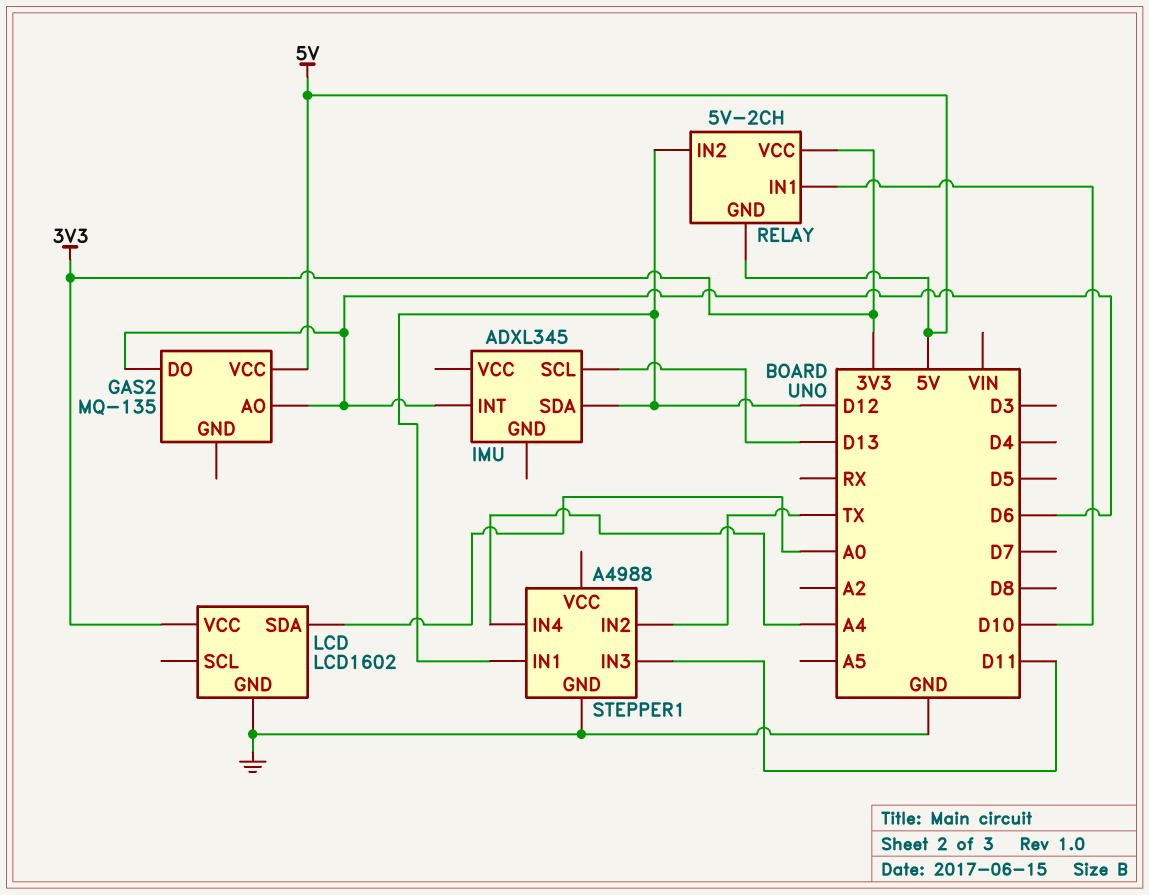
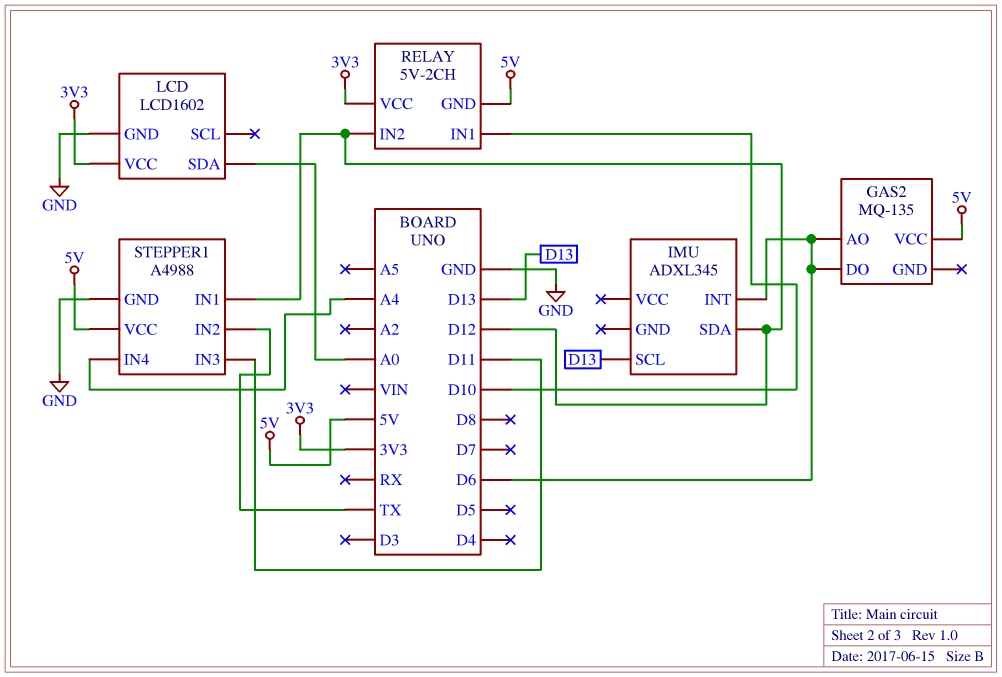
STEPPER1 pin VCC: none -> 5V

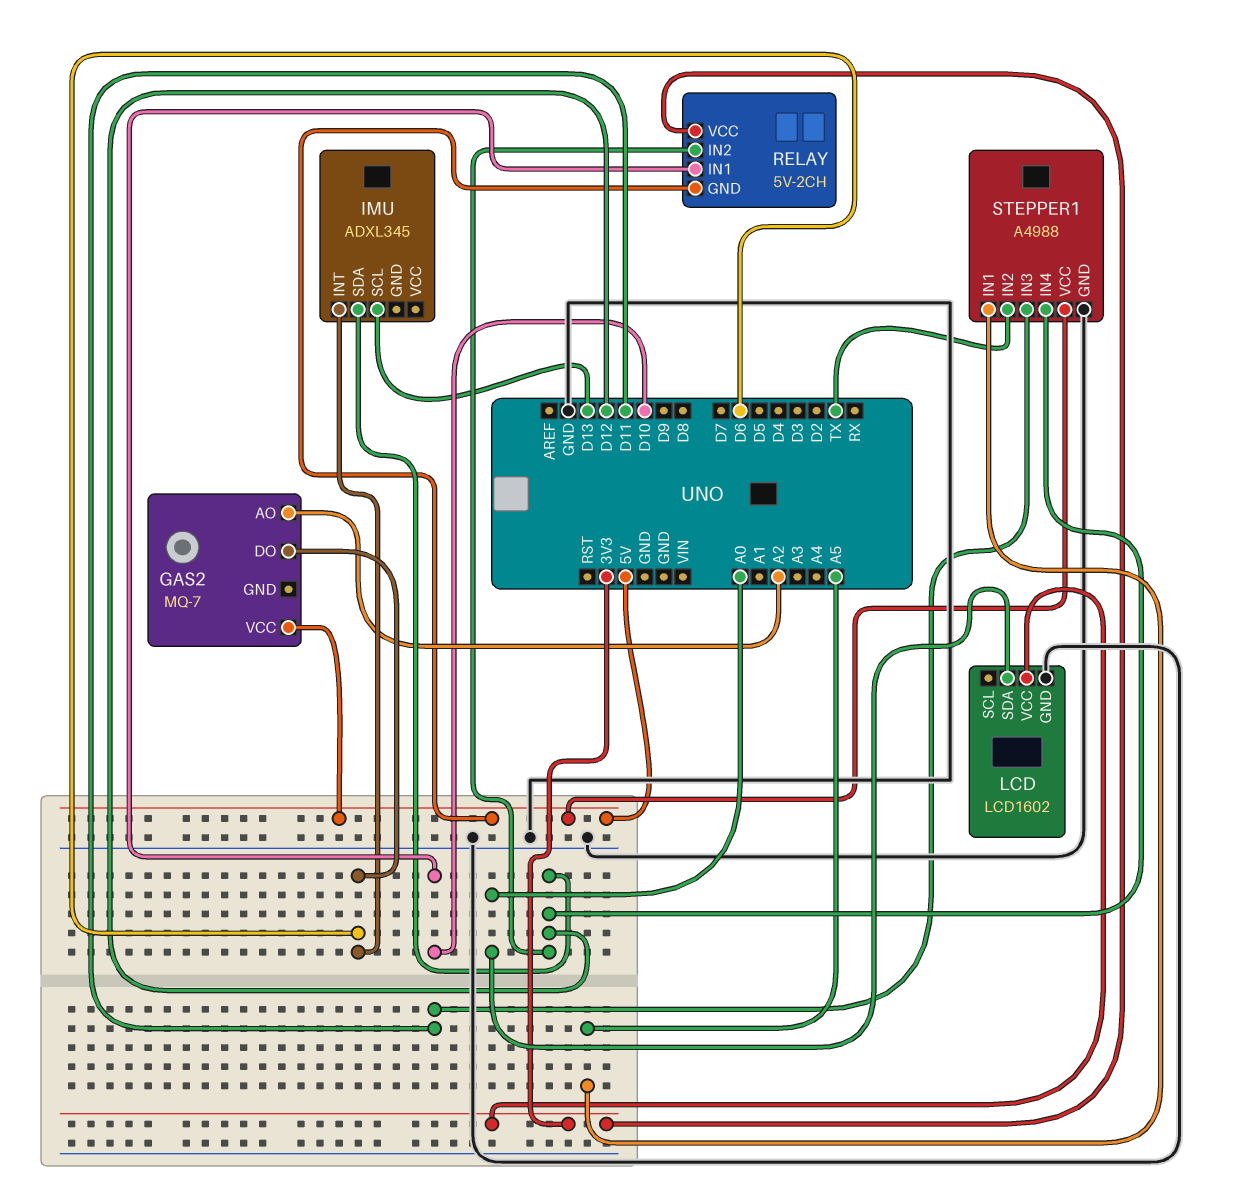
GAS2: MQ-135 -> MQ-7
GAS2 pin AO: D6 -> A2
STEPPER1 pin IN1: D12 -> A5
STEPPER1 pin IN4: A4 -> D12

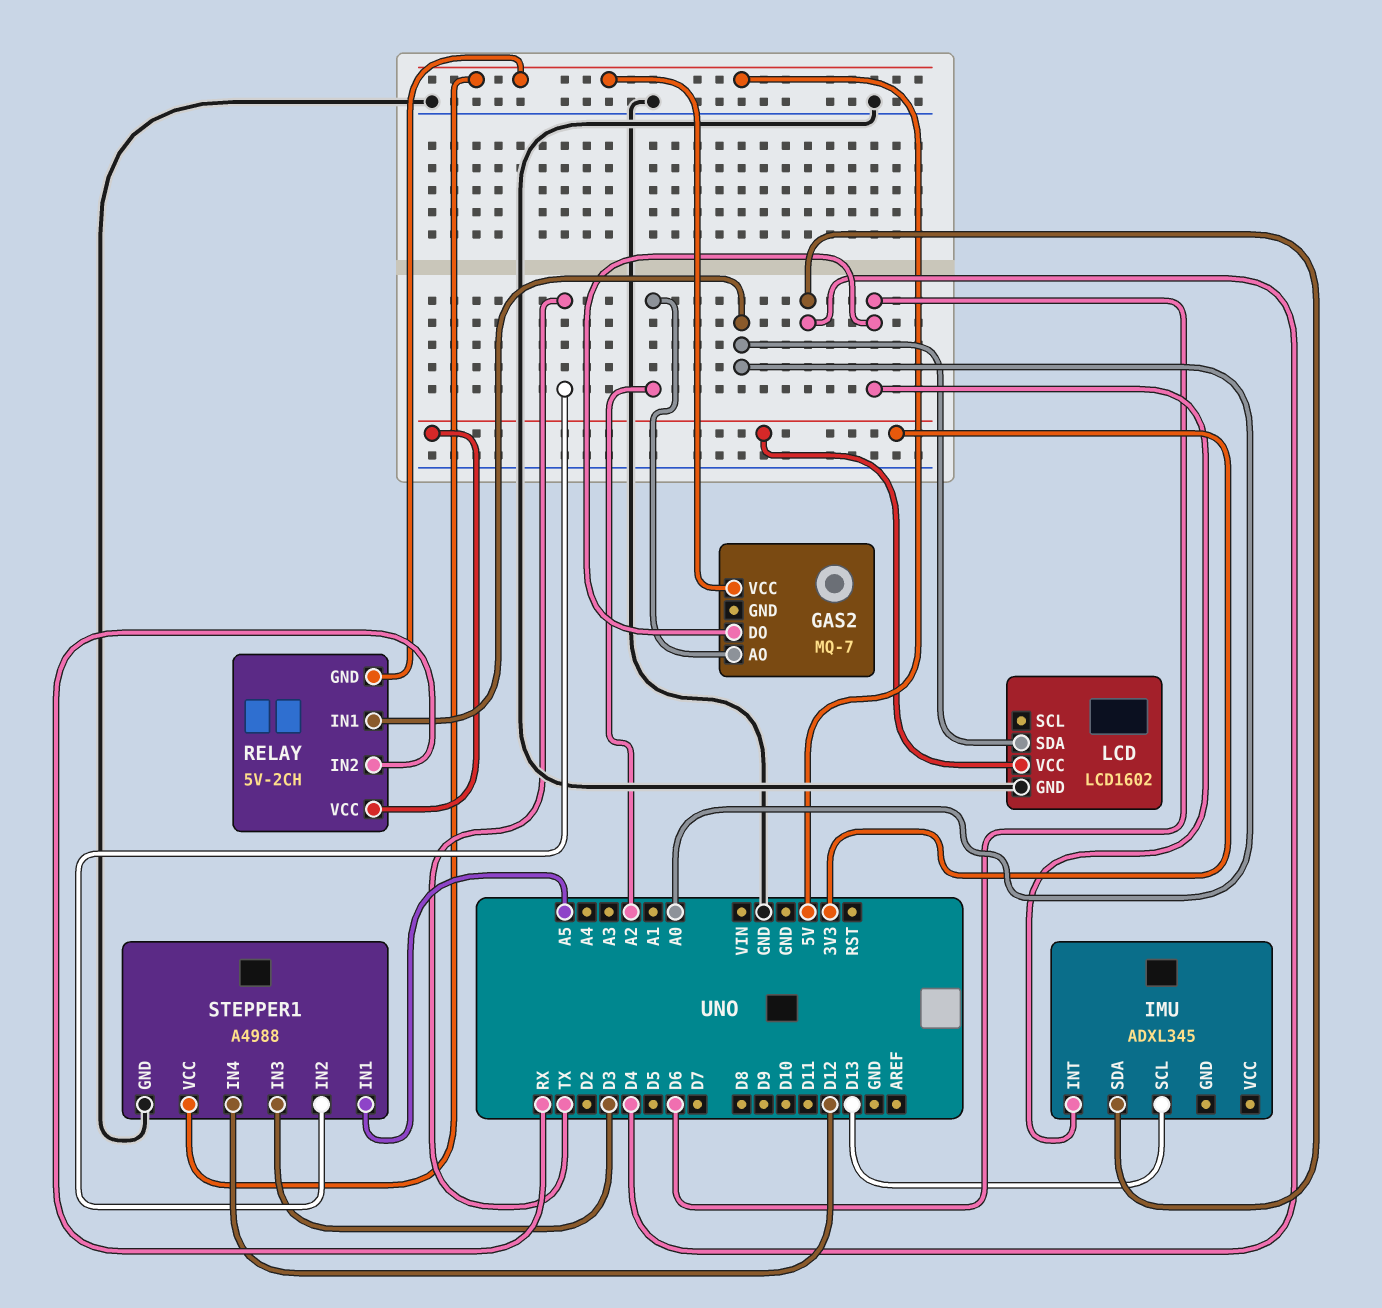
IMU pin SDA: D12 -> D4
RELAY pin IN1: D10 -> A0
RELAY pin IN2: D12 -> RX
STEPPER1 pin IN3: D11 -> D3

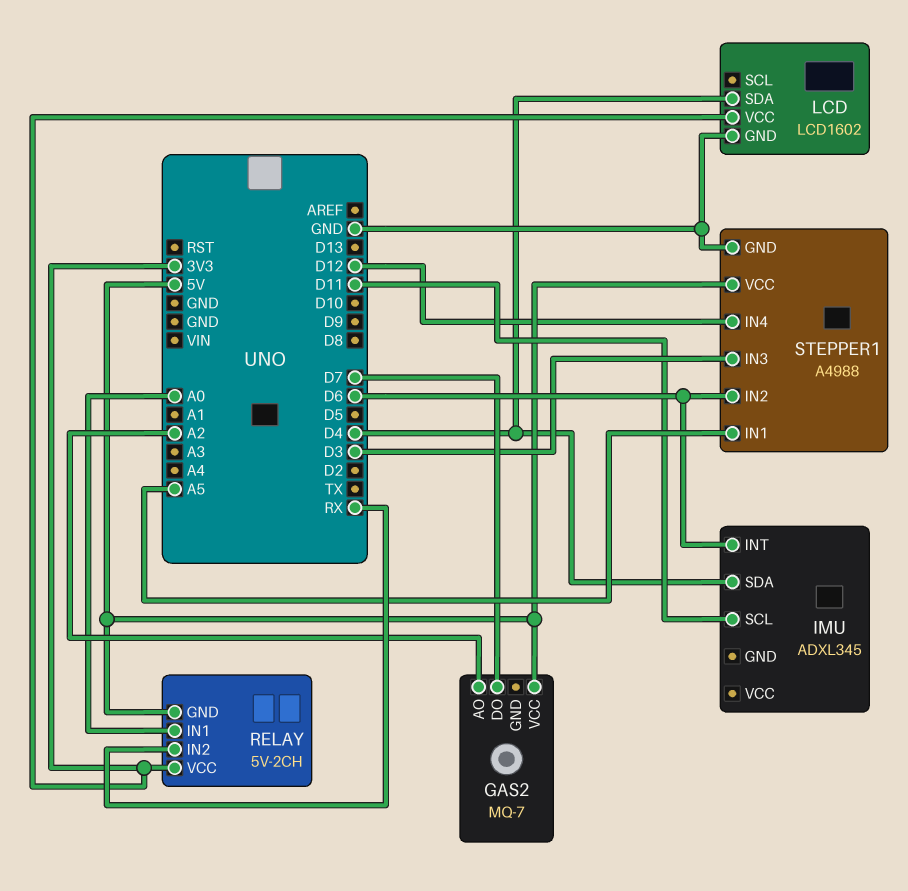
GAS2 pin DO: D6 -> D7
IMU pin SCL: D13 -> D11
LCD pin SDA: A0 -> D4
STEPPER1 pin IN2: TX -> D6

